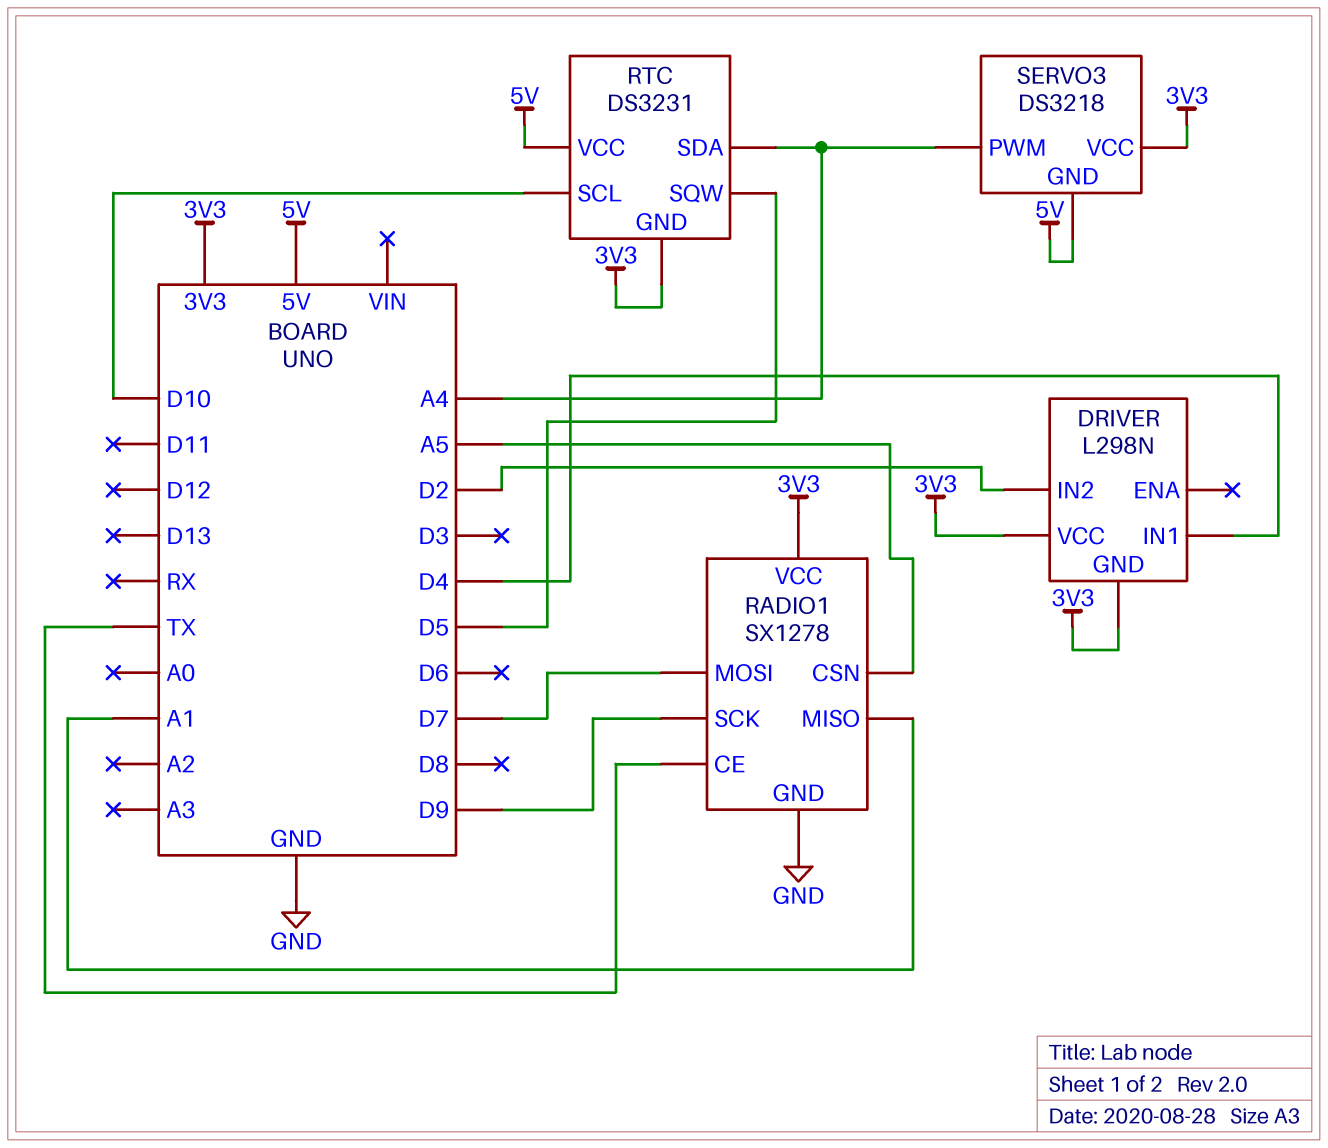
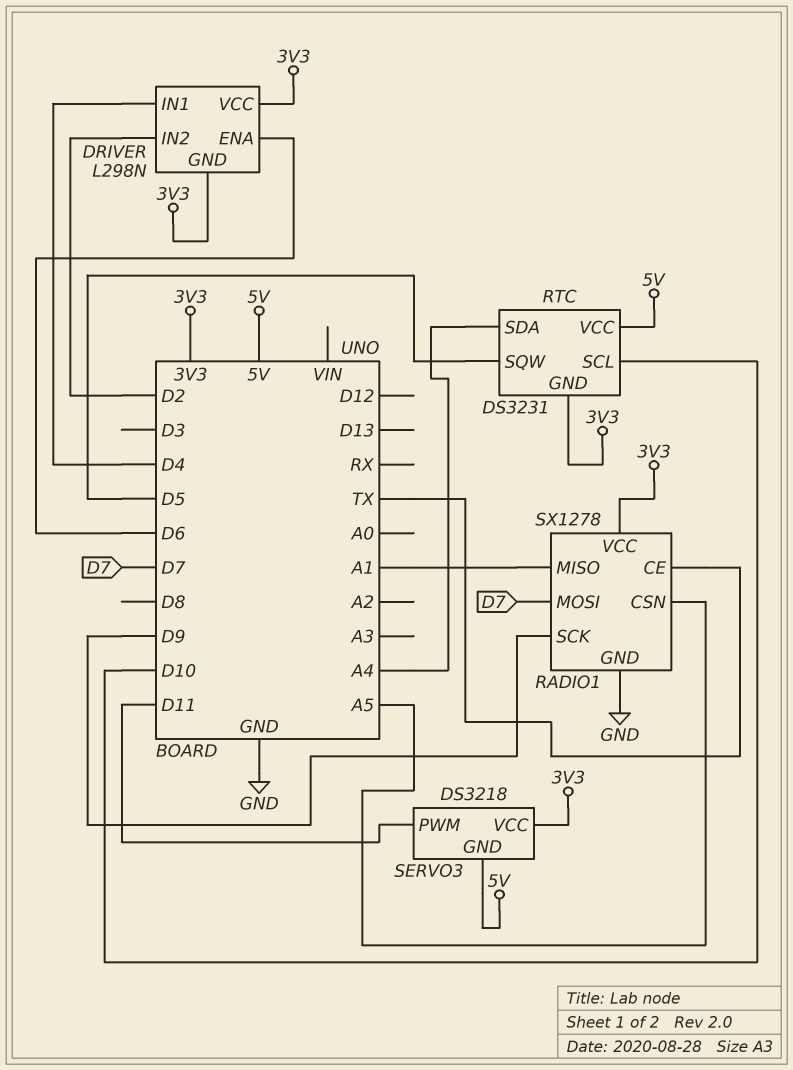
DRIVER pin ENA: none -> D6
SERVO3 pin PWM: A4 -> D11

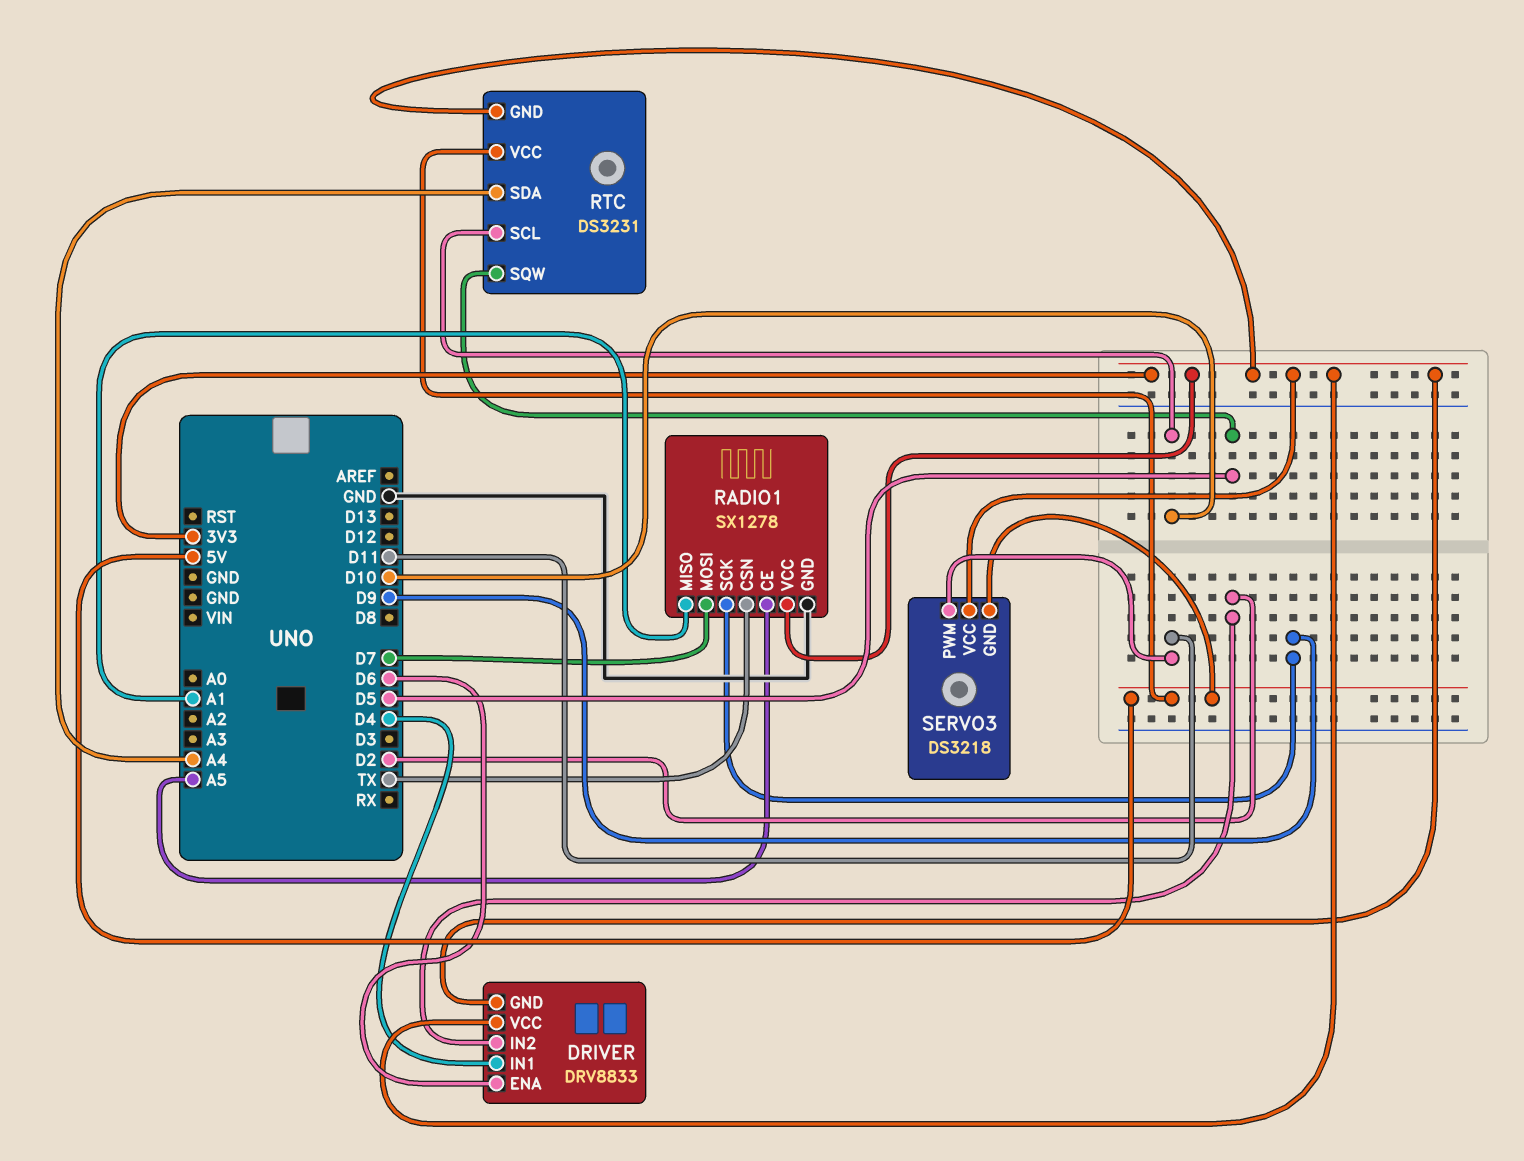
DRIVER: L298N -> DRV8833
RADIO1 pin CE: TX -> A5
RADIO1 pin CSN: A5 -> TX

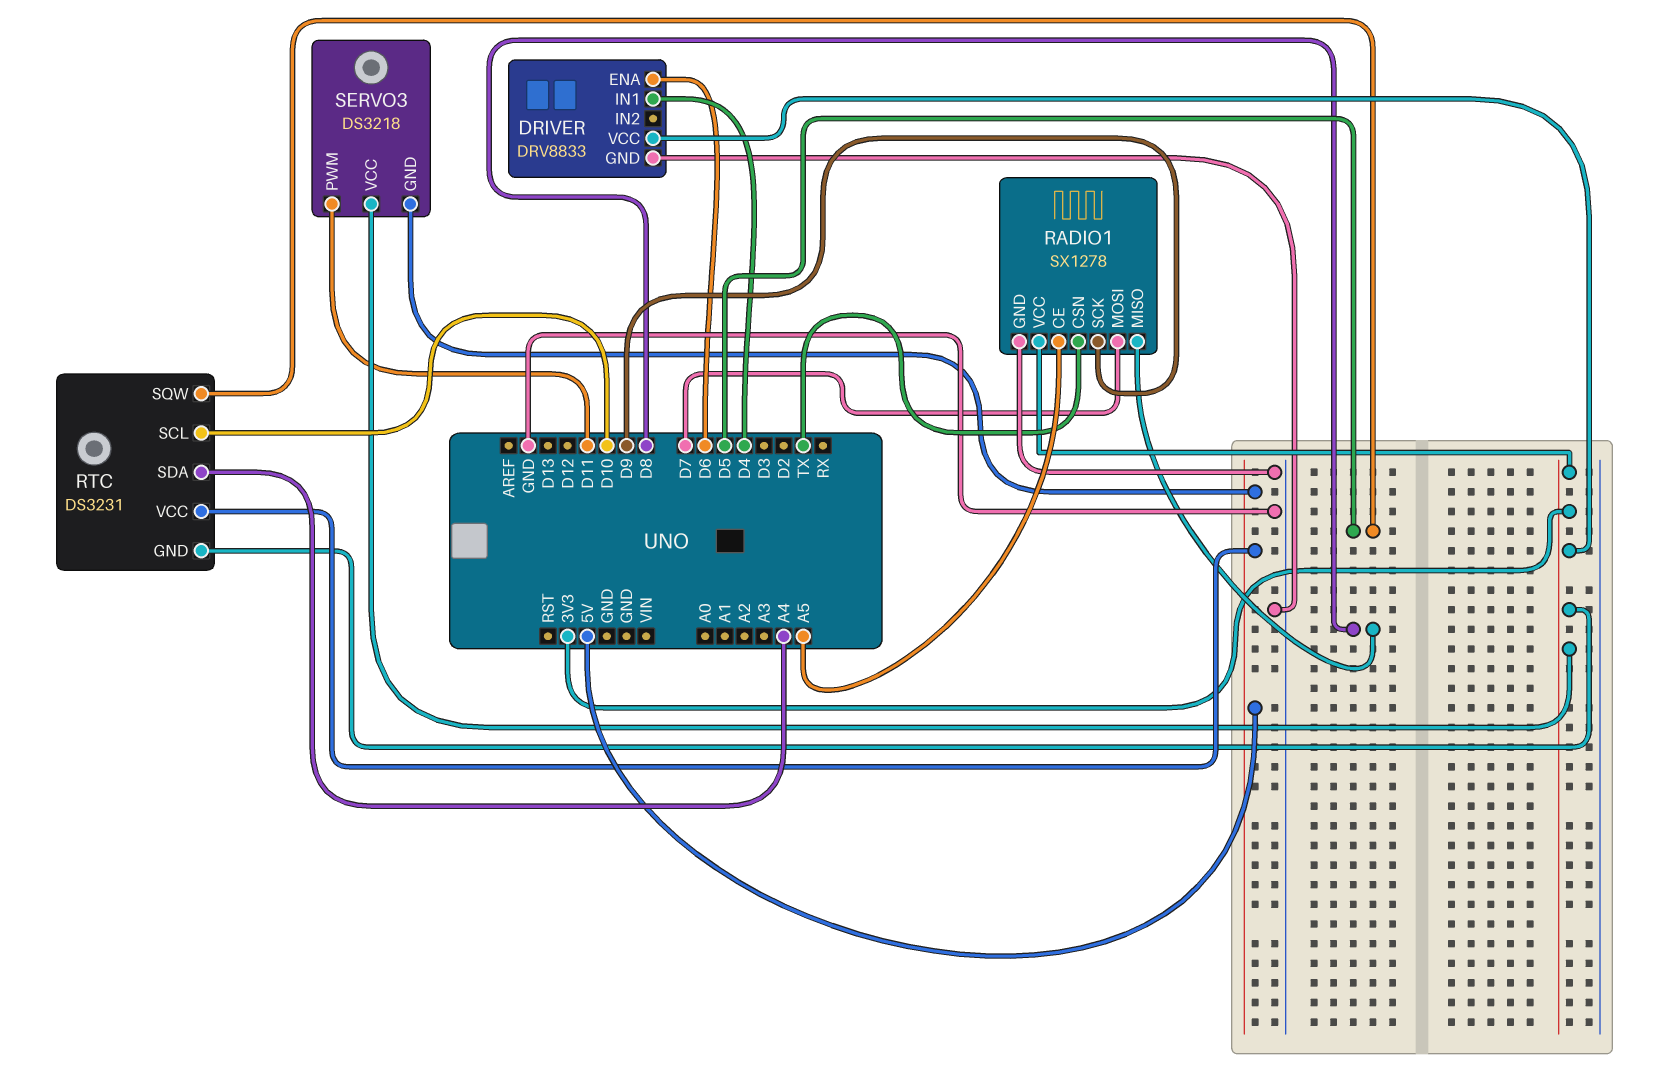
DRIVER pin GND: 3V3 -> GND
DRIVER pin IN2: D2 -> none
RADIO1 pin MISO: A1 -> D8

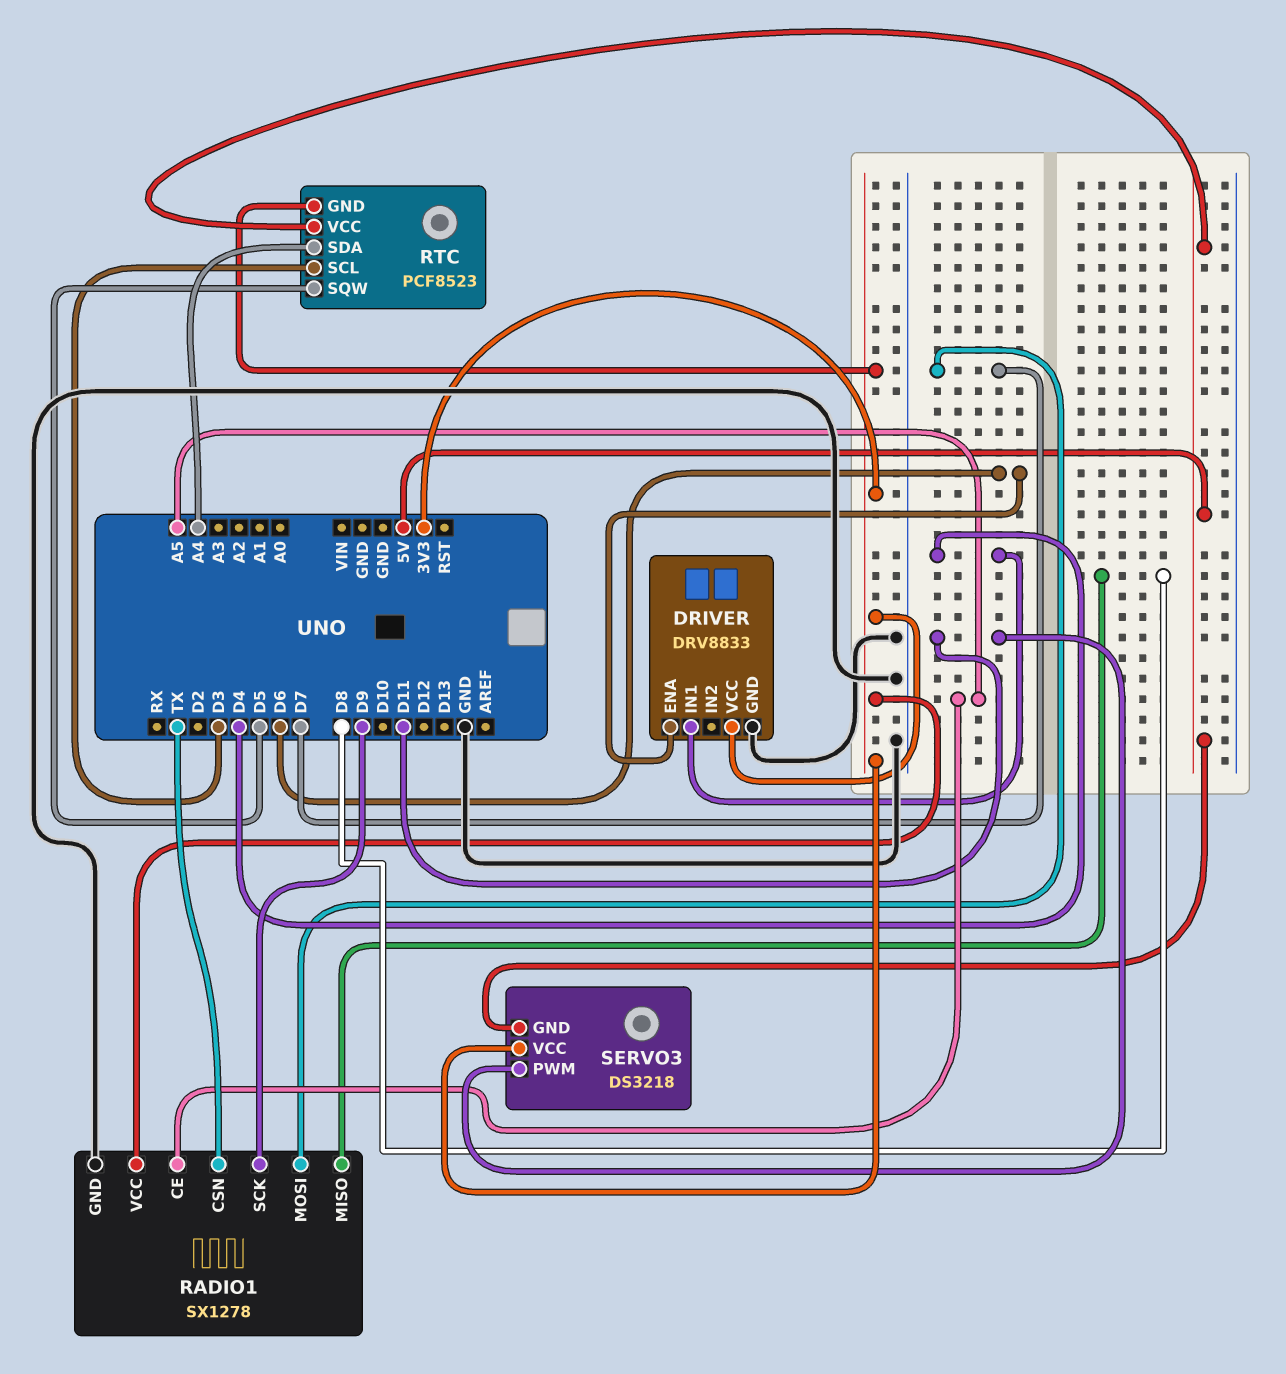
RTC: DS3231 -> PCF8523
RTC pin SCL: D10 -> D3

